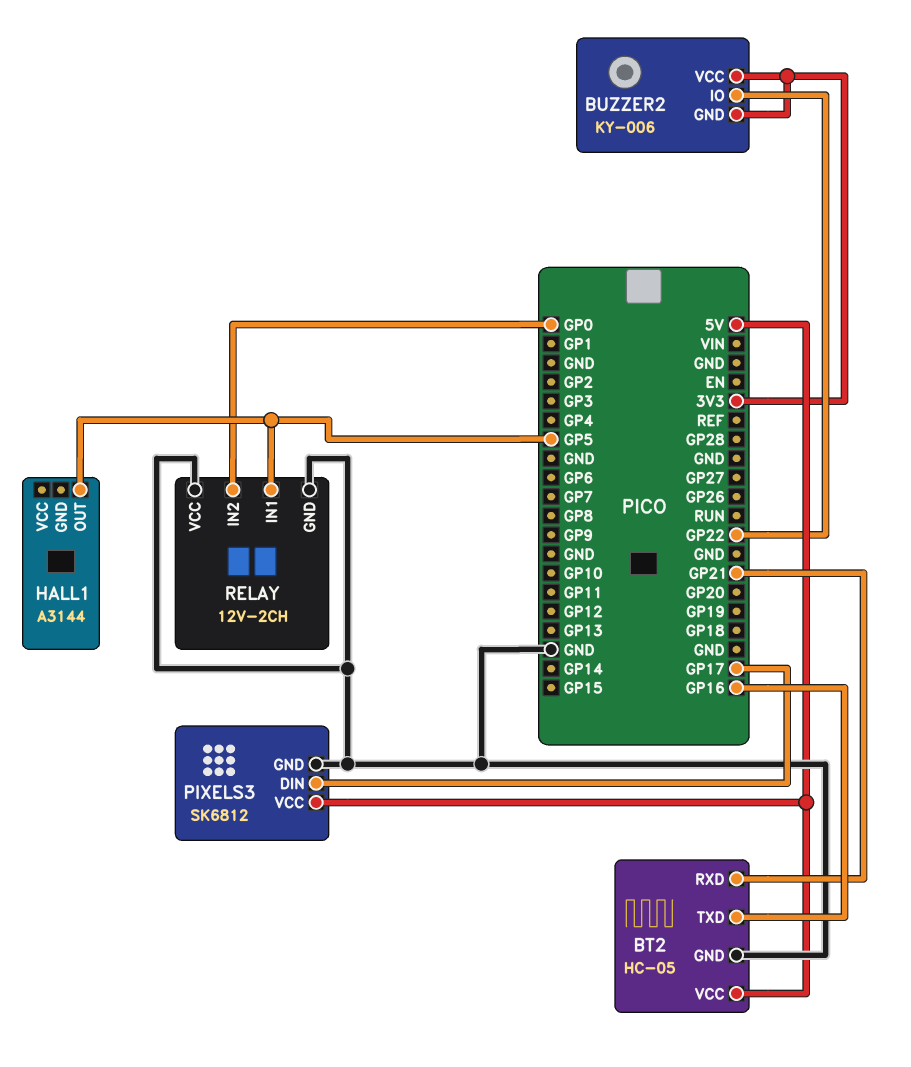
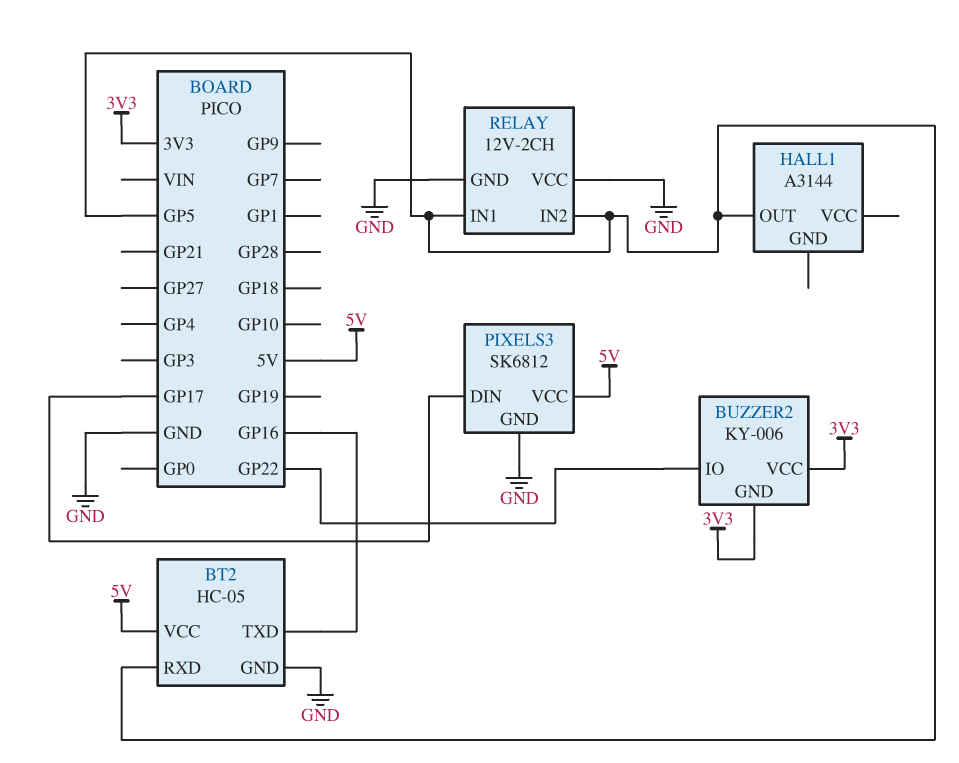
BT2 pin RXD: GP21 -> GP5
RELAY pin IN2: GP0 -> GP5

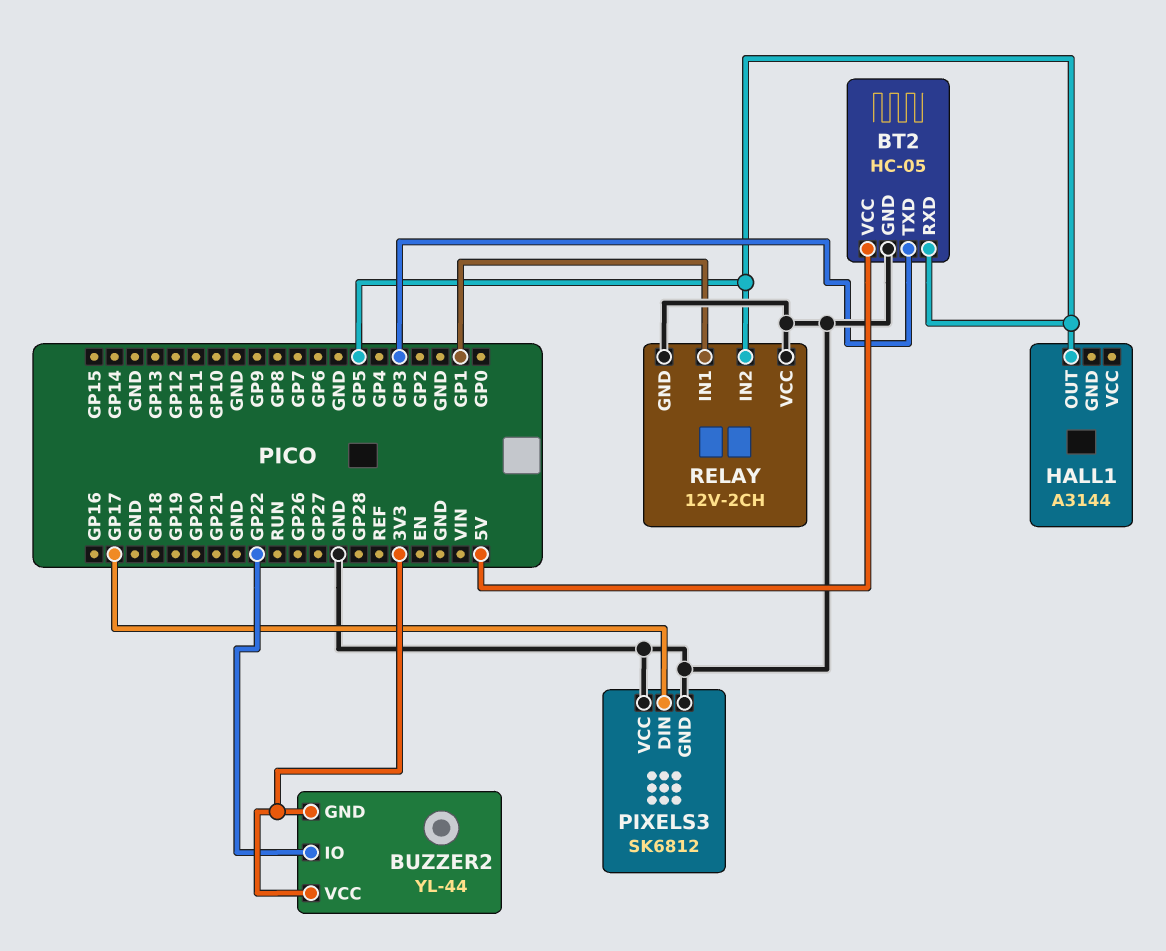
BT2 pin TXD: GP16 -> GP3
BUZZER2: KY-006 -> YL-44
PIXELS3 pin VCC: 5V -> GND
RELAY pin IN1: GP5 -> GP1

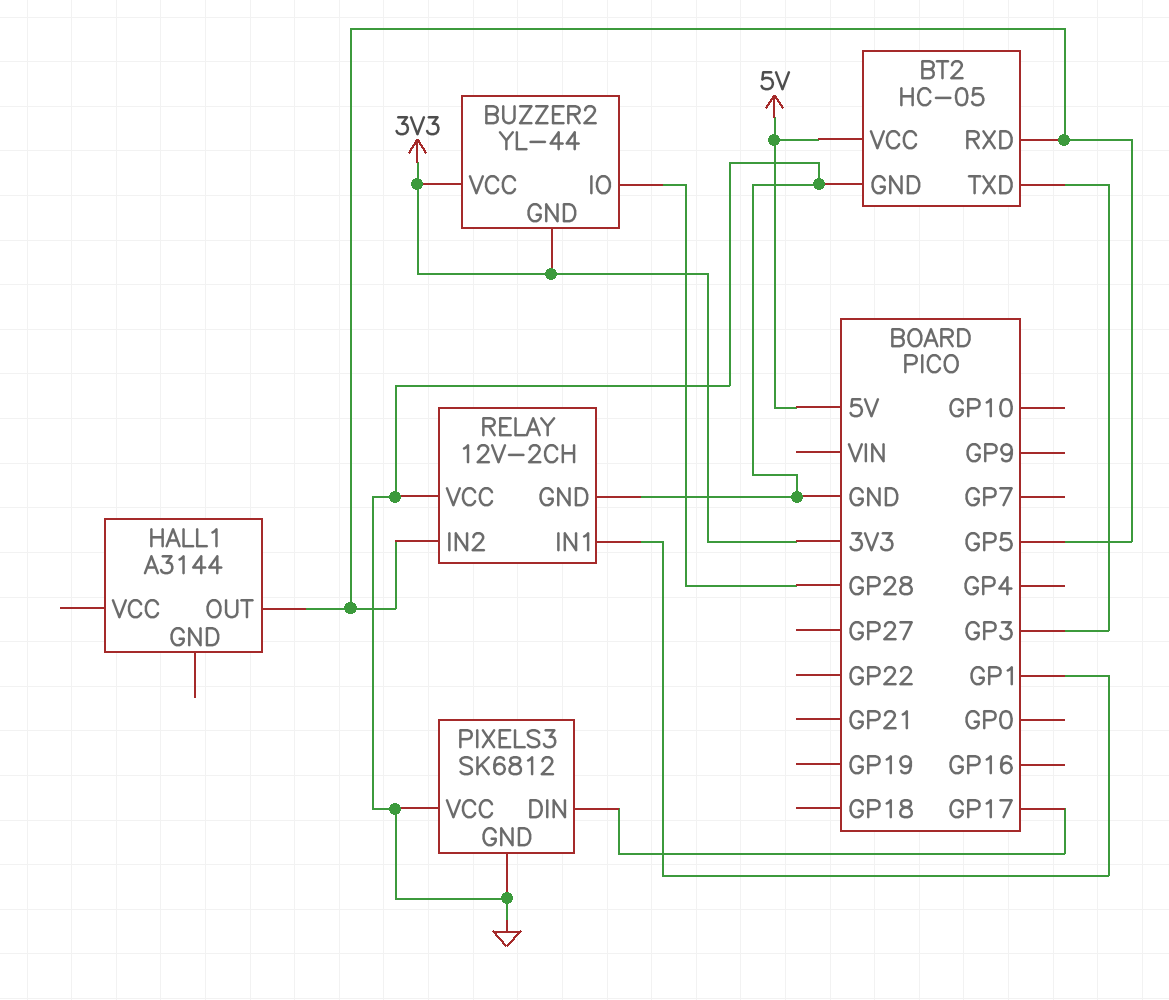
BUZZER2 pin IO: GP22 -> GP28

